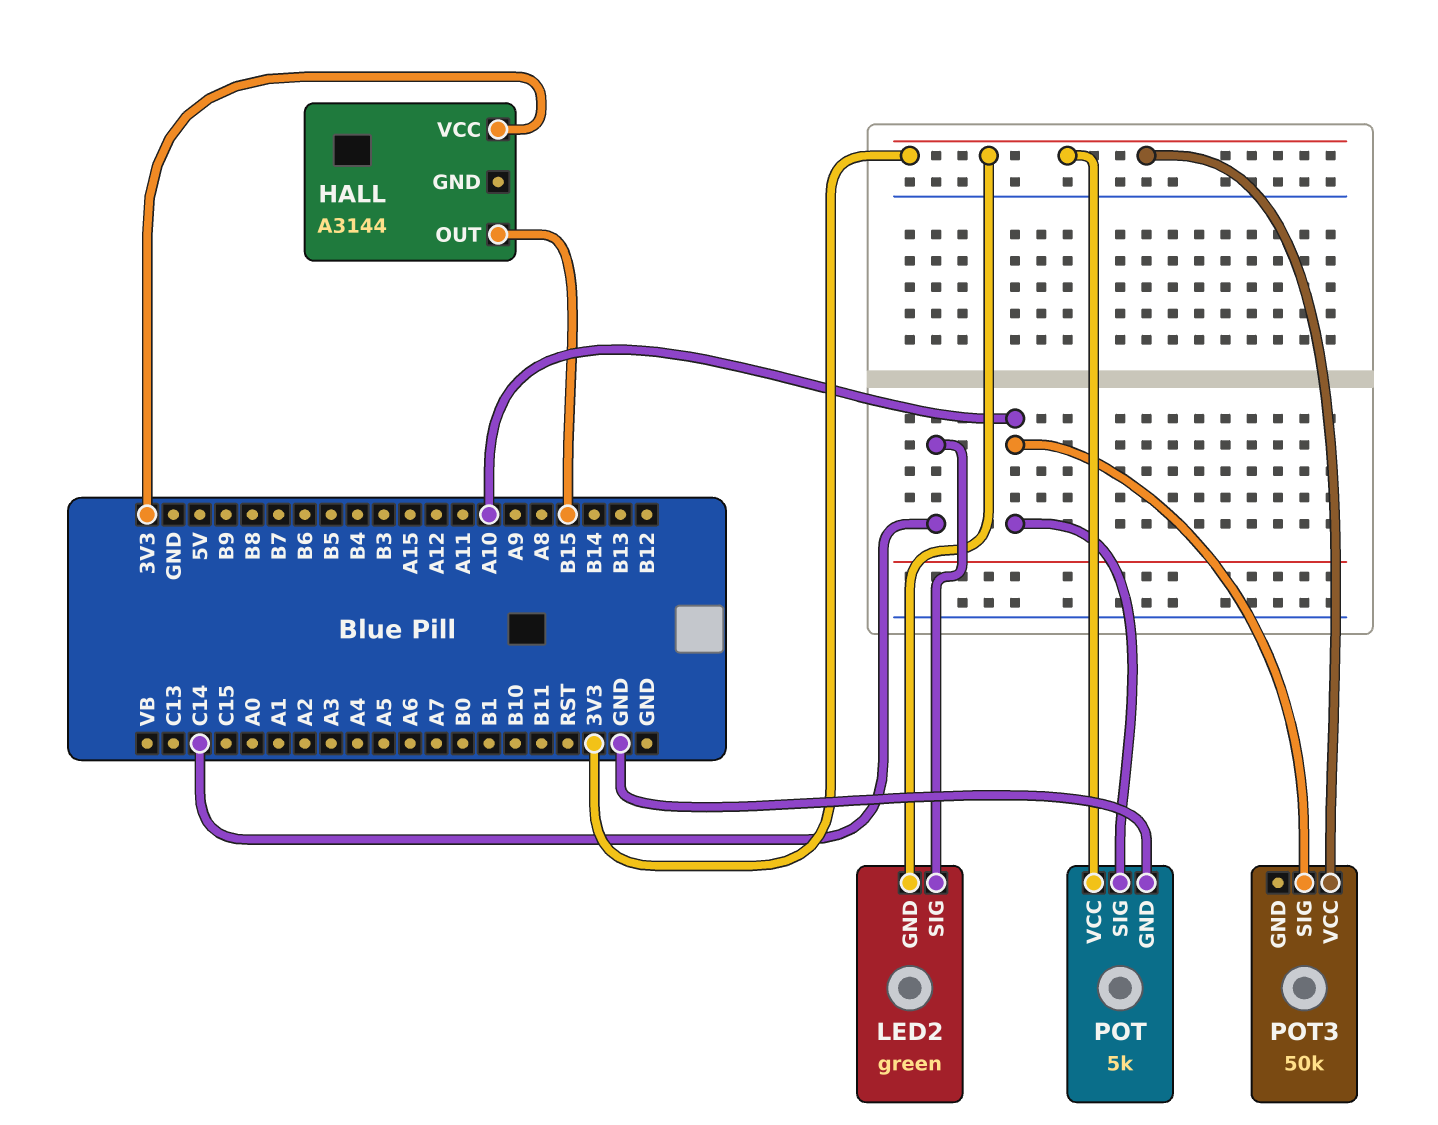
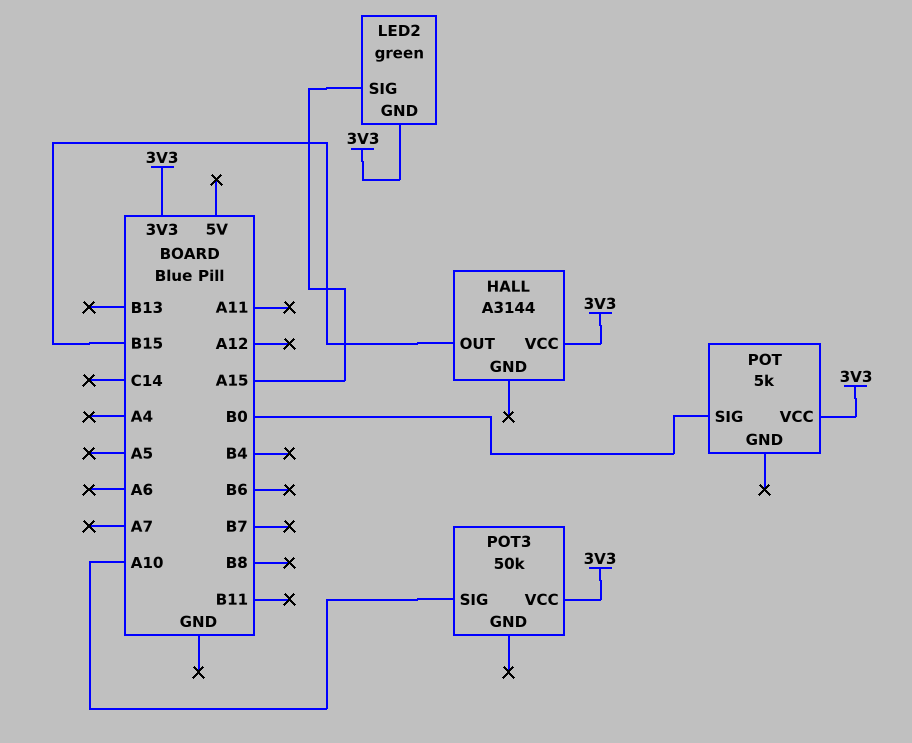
LED2 pin SIG: C14 -> A15
POT pin GND: GND -> none
POT pin SIG: A10 -> B0

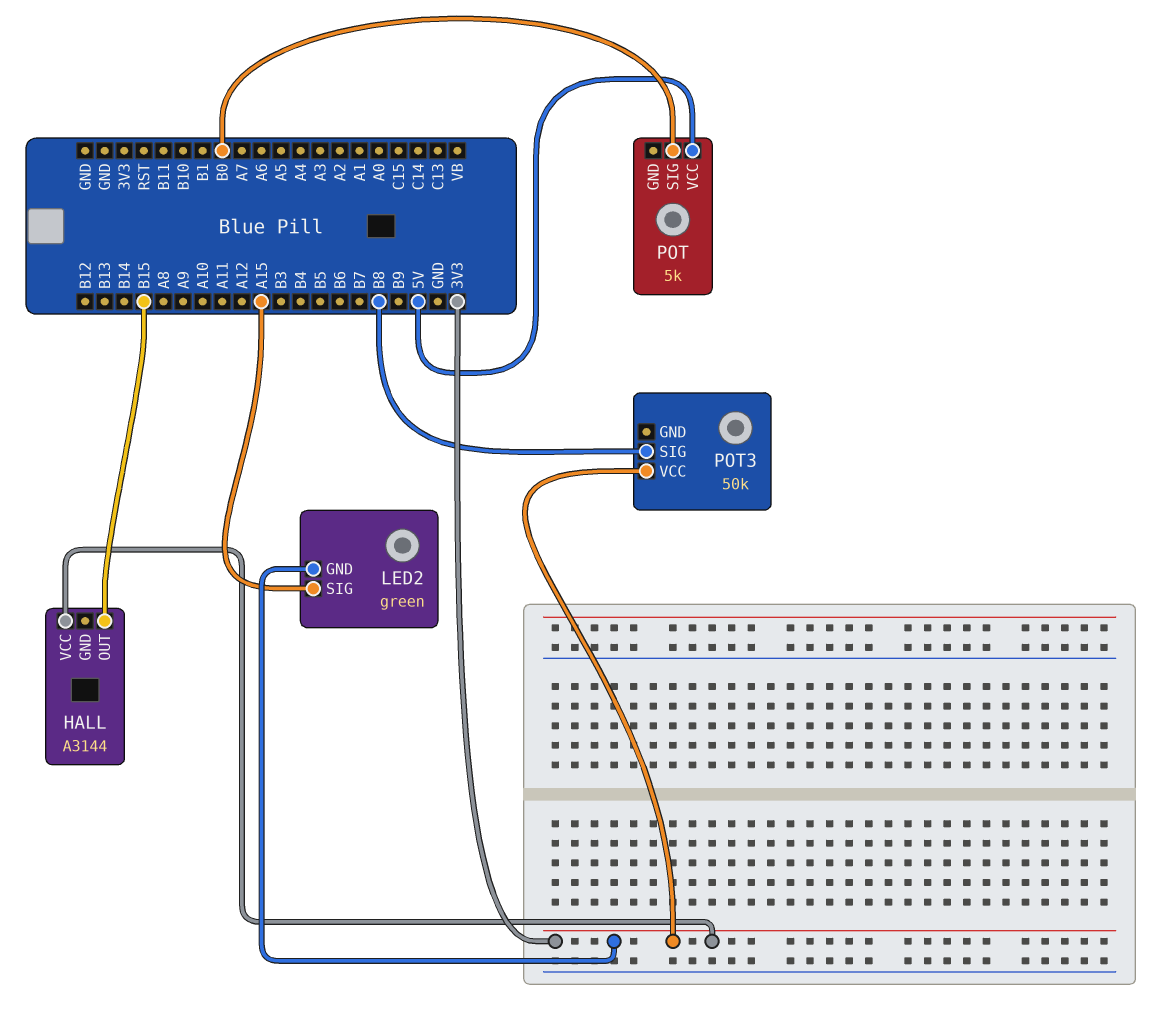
POT pin VCC: 3V3 -> 5V
POT3 pin SIG: A10 -> B8

